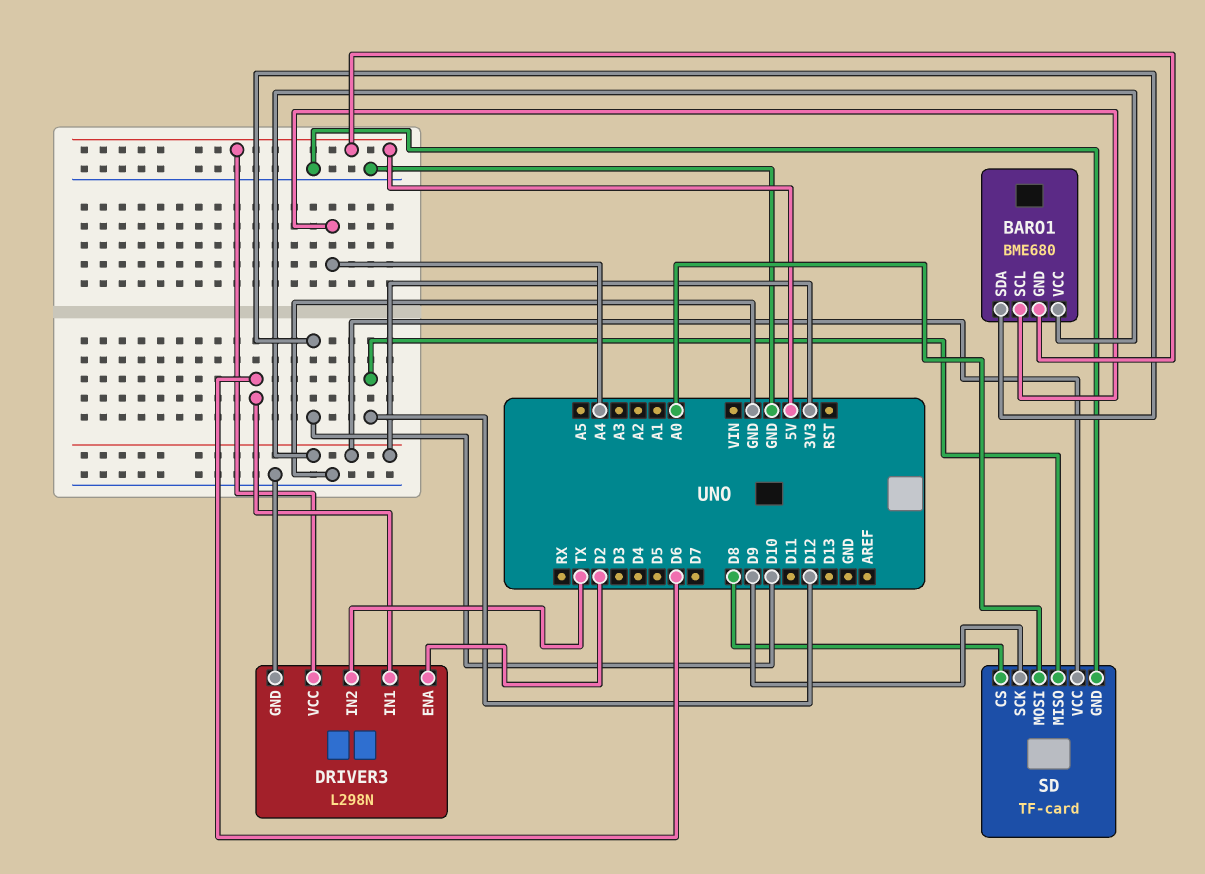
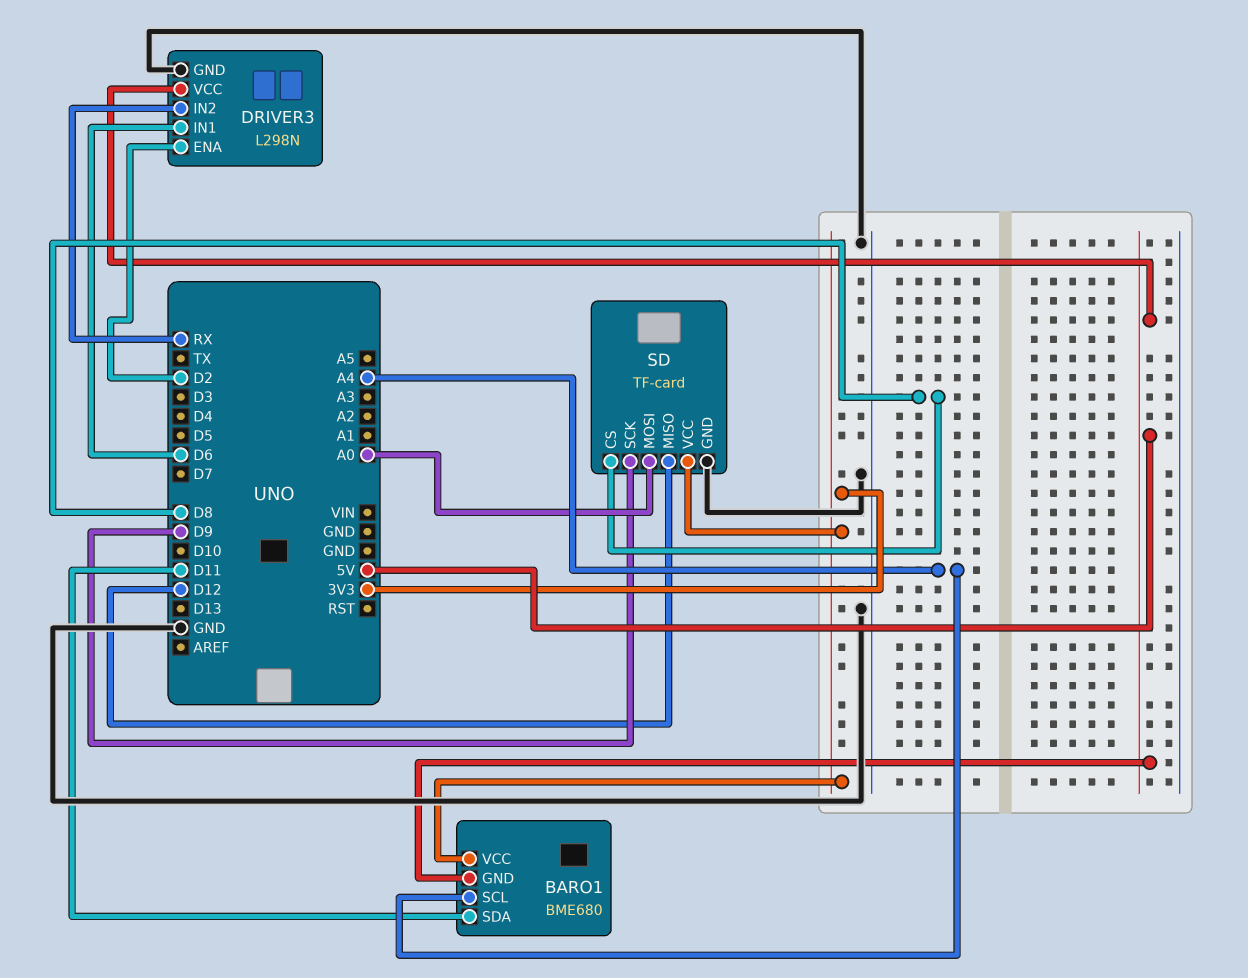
BARO1 pin SDA: D10 -> D11
DRIVER3 pin IN2: TX -> RX

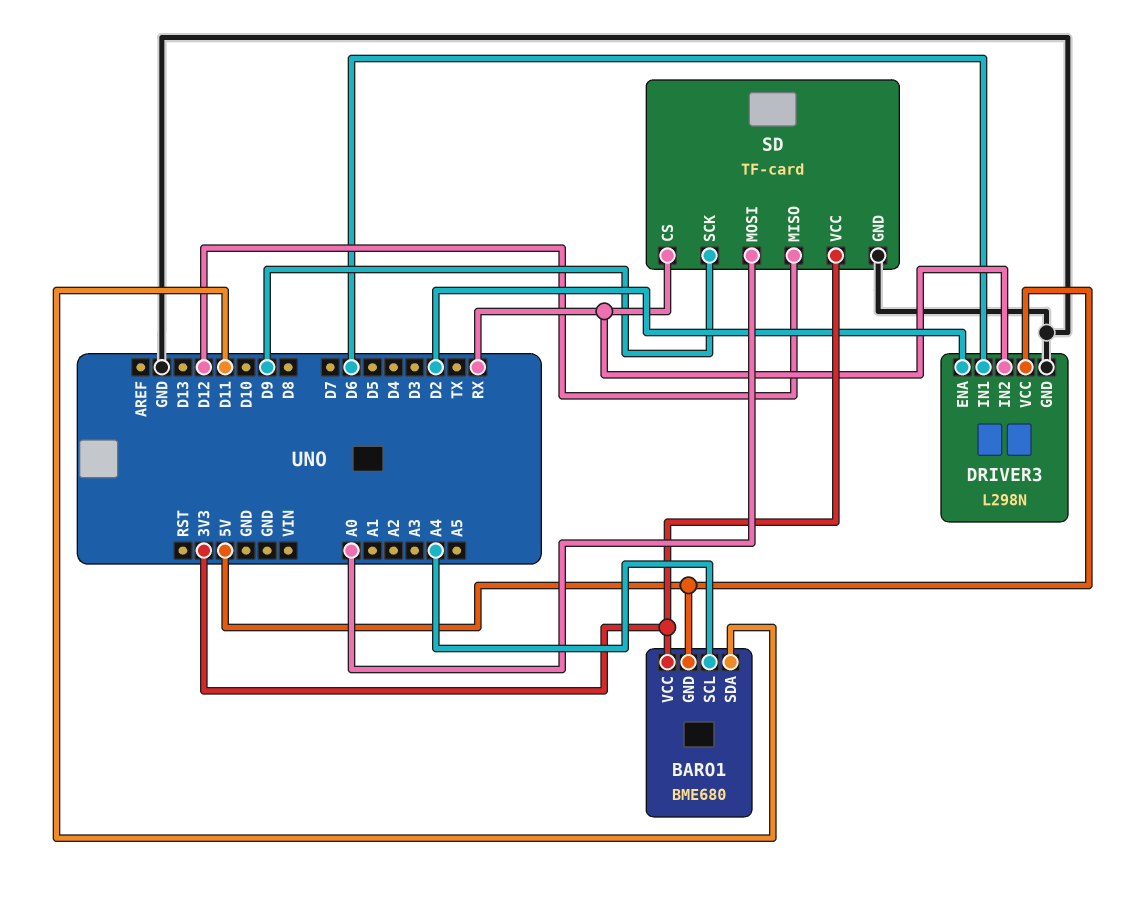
SD pin CS: D8 -> RX

